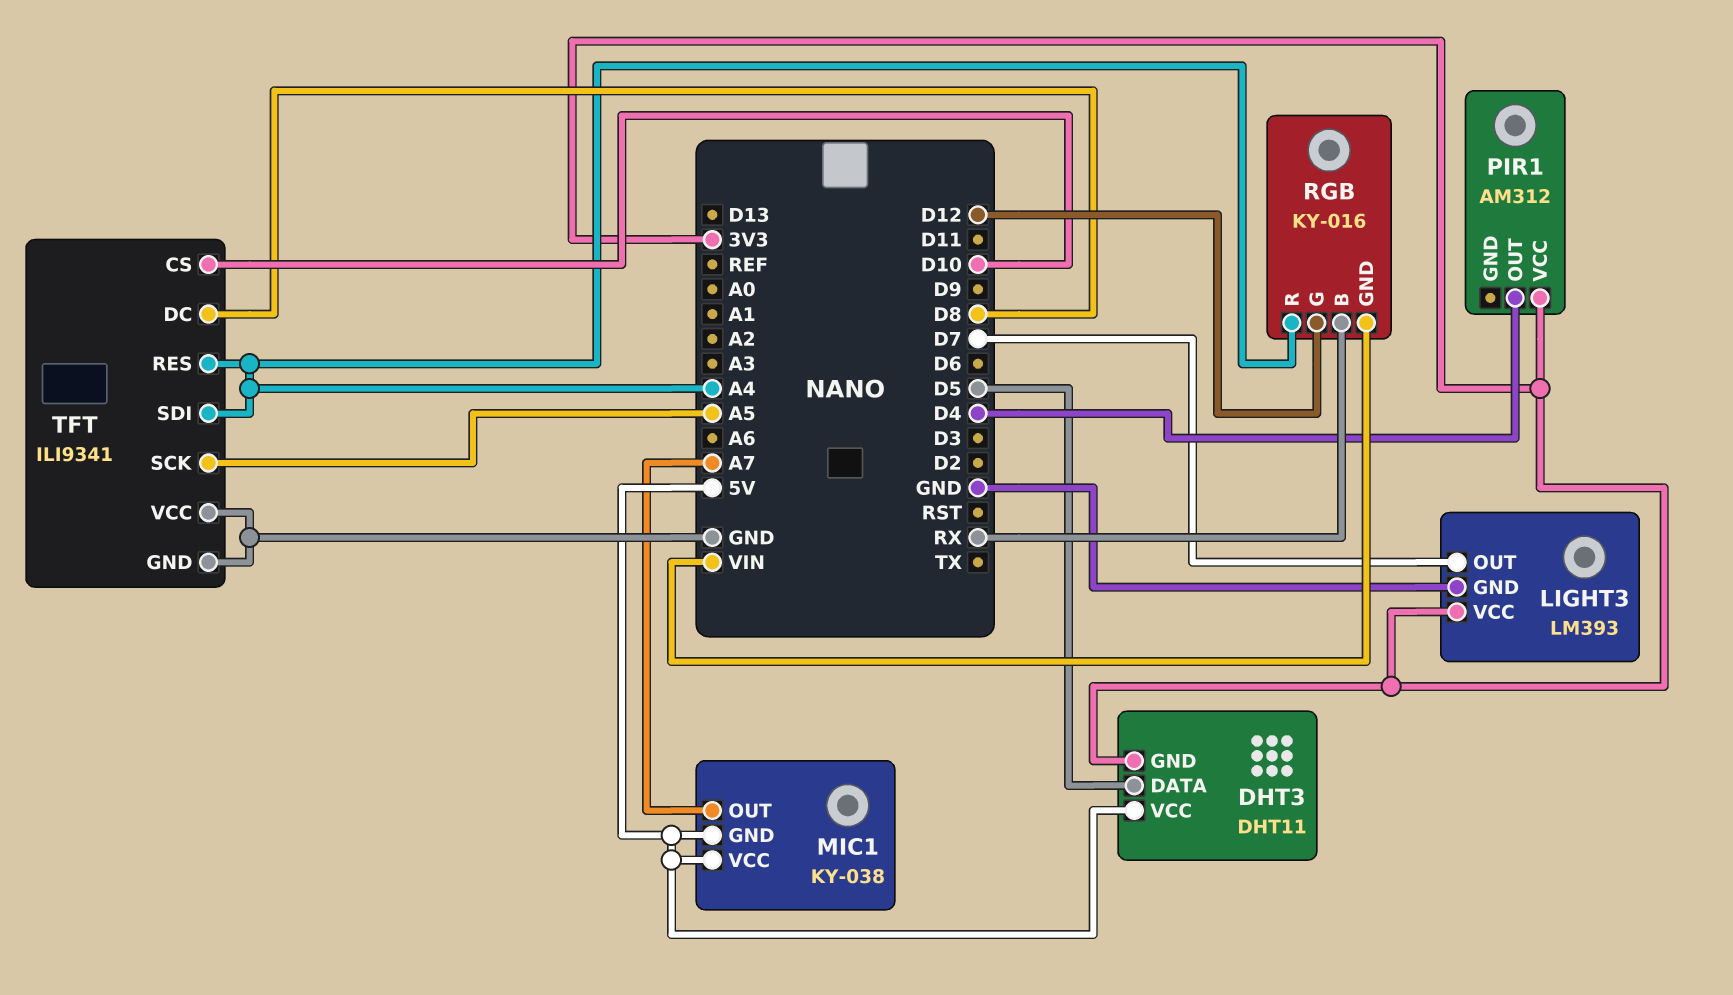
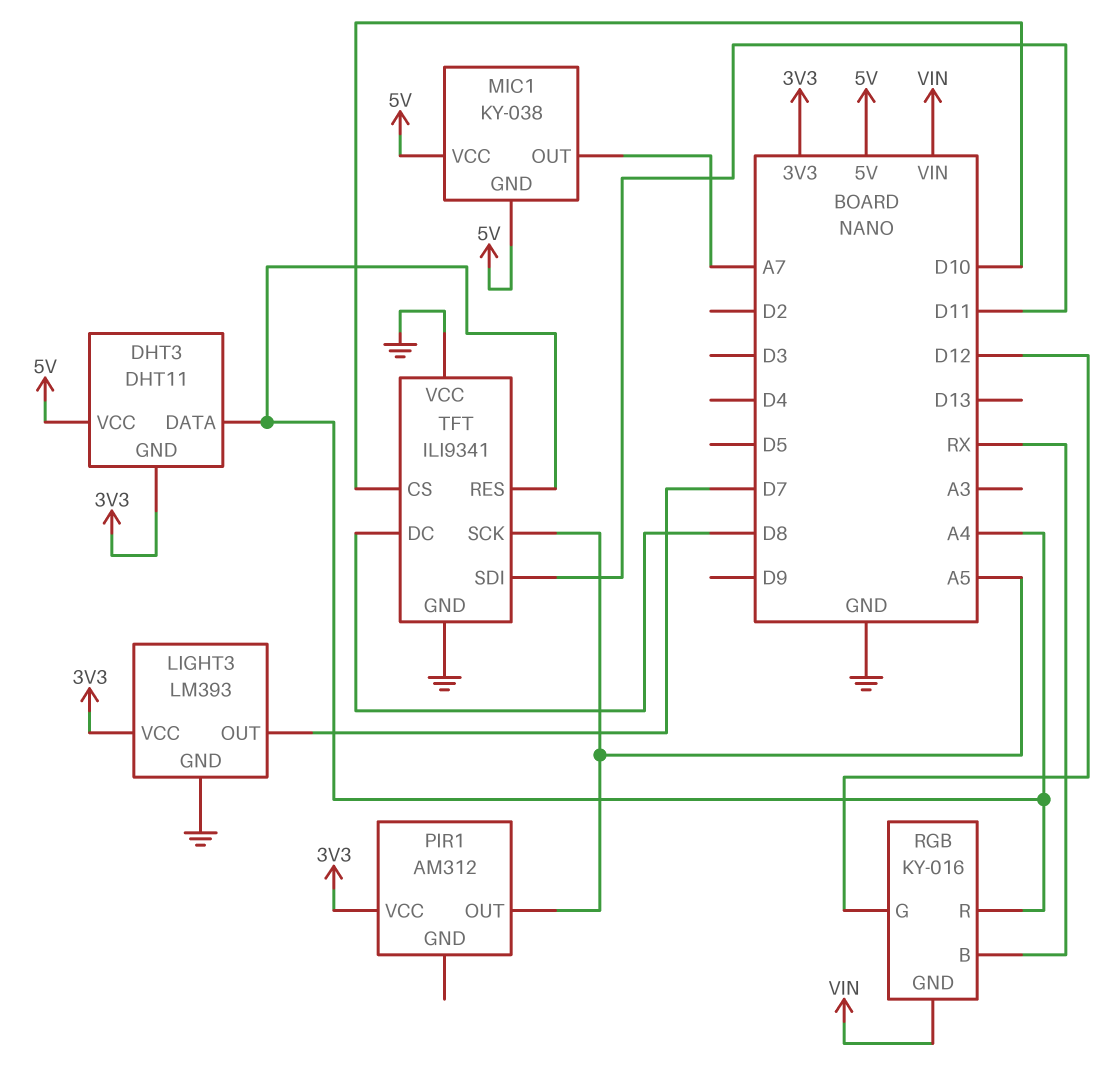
DHT3 pin DATA: D5 -> A4
PIR1 pin OUT: D4 -> A5
TFT pin SDI: A4 -> D11

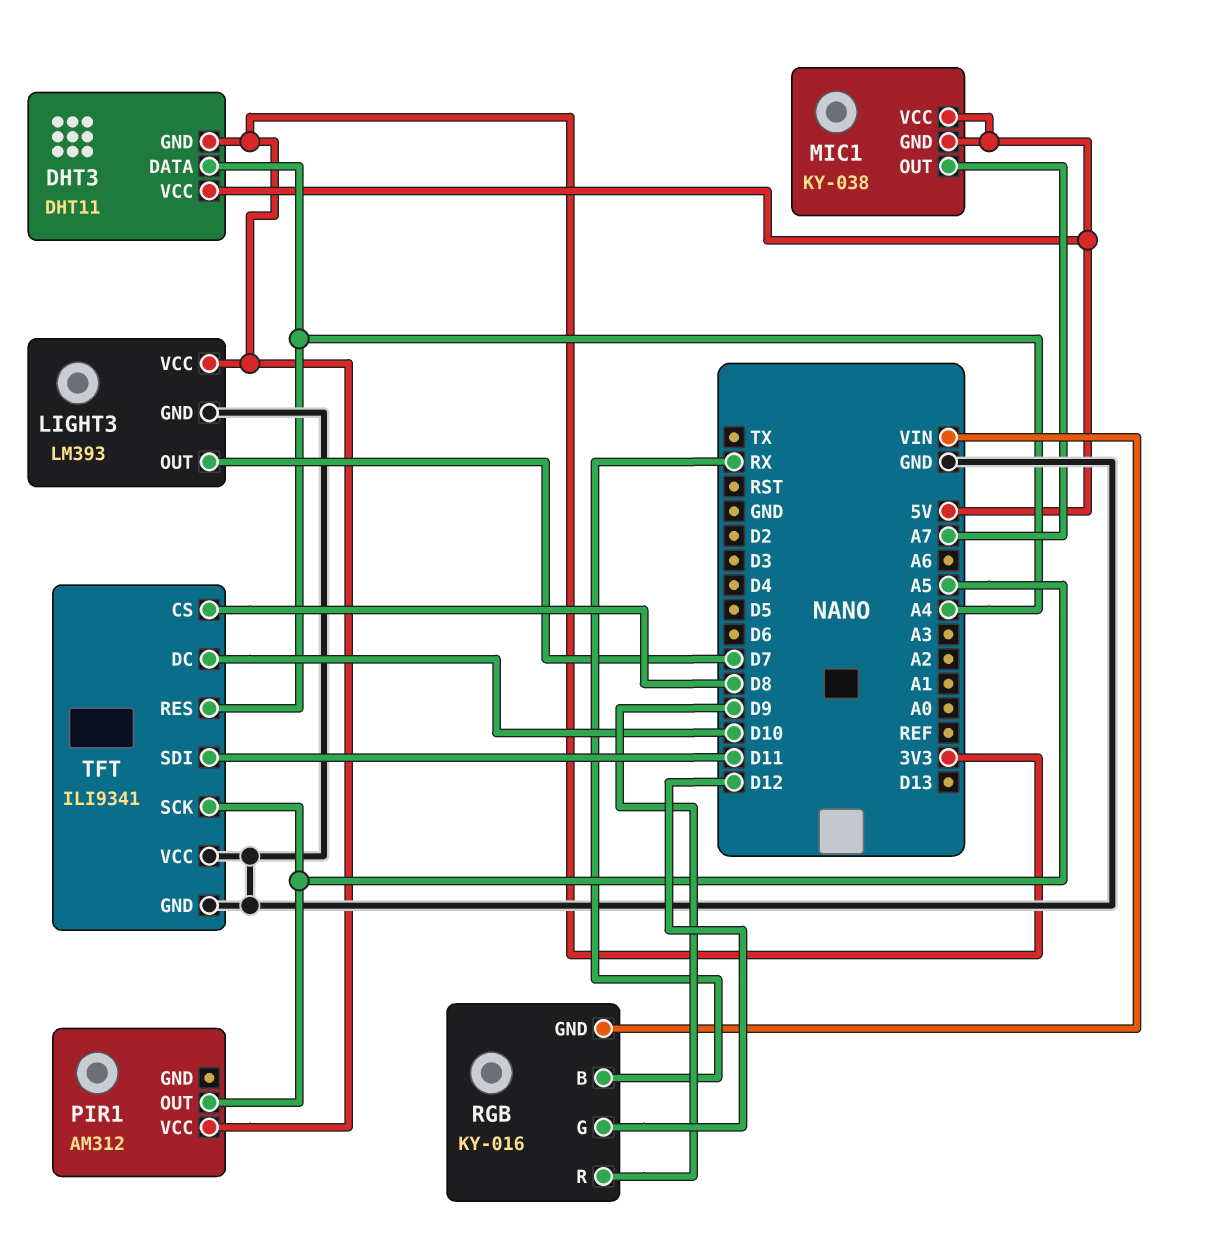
RGB pin R: A4 -> D9
TFT pin CS: D10 -> D8
TFT pin DC: D8 -> D10

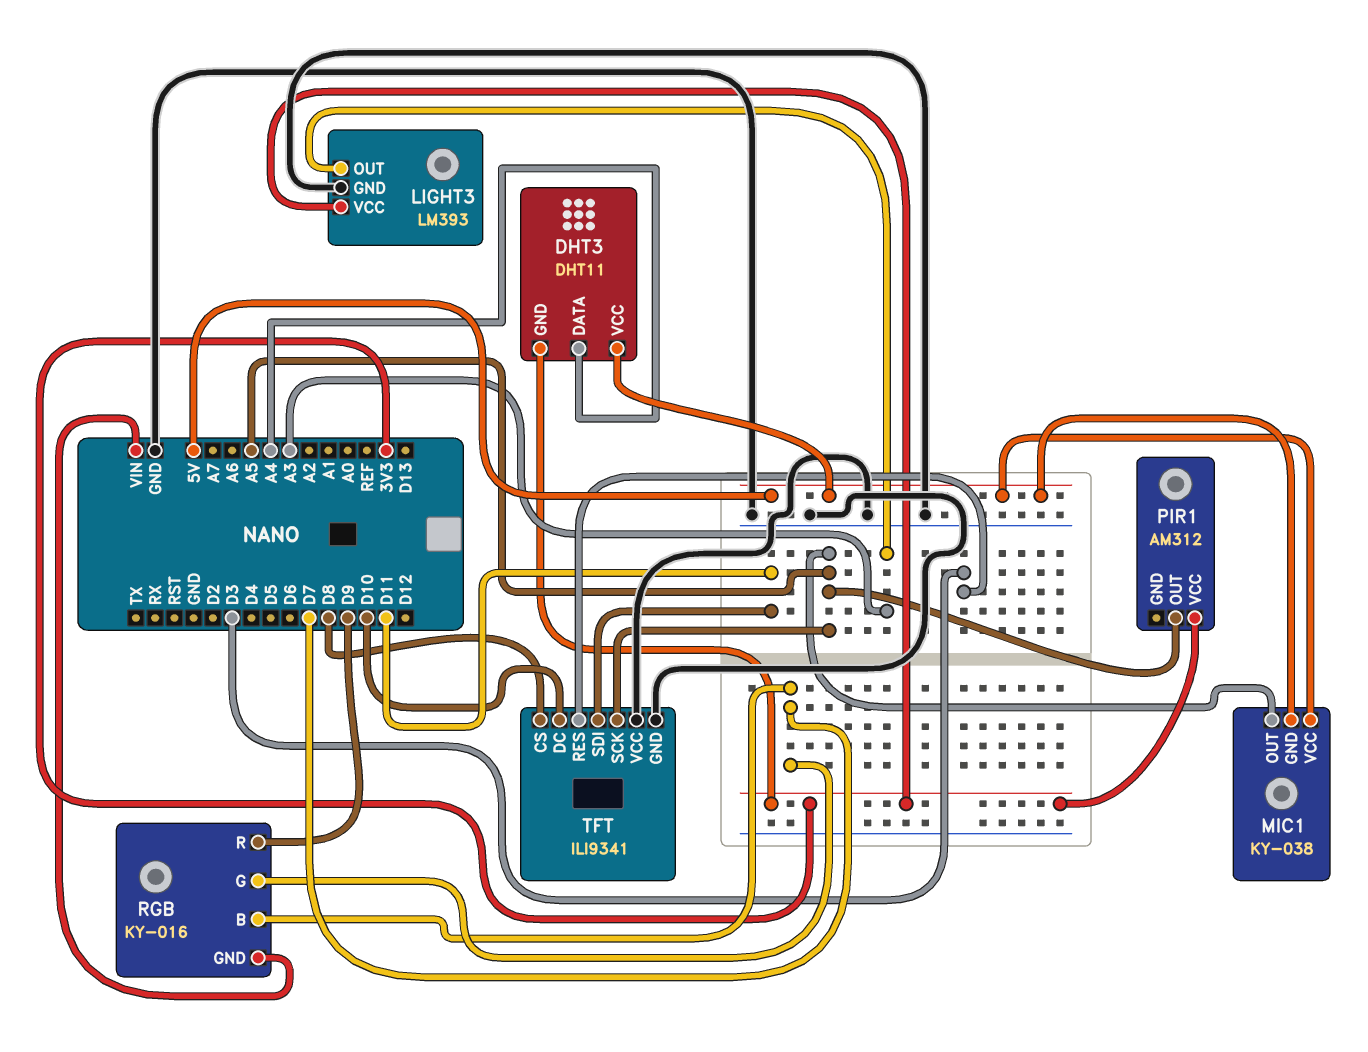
LIGHT3 pin OUT: D7 -> A3
MIC1 pin OUT: A7 -> A5
RGB pin B: RX -> D7
RGB pin G: D12 -> D7
TFT pin RES: A4 -> D3

